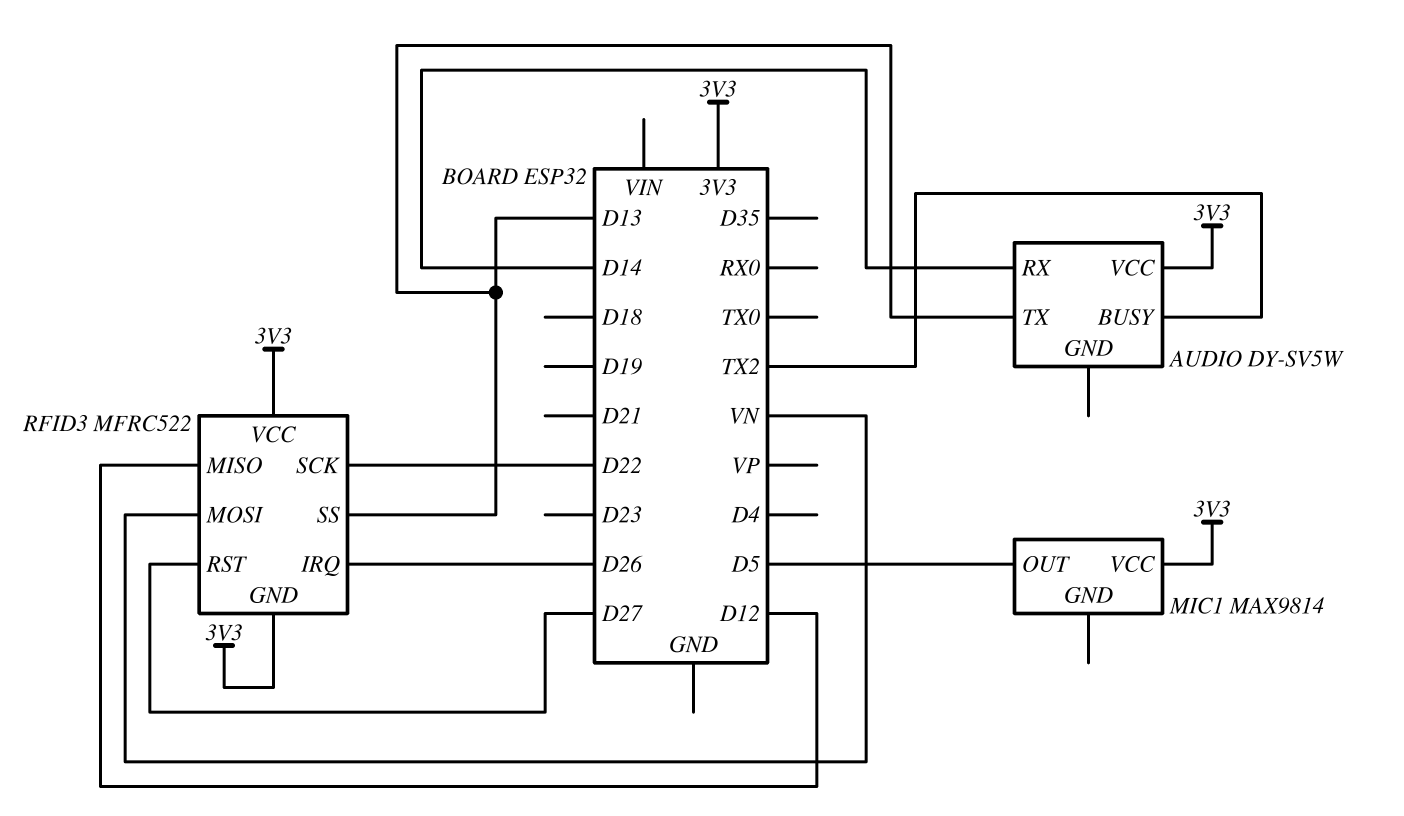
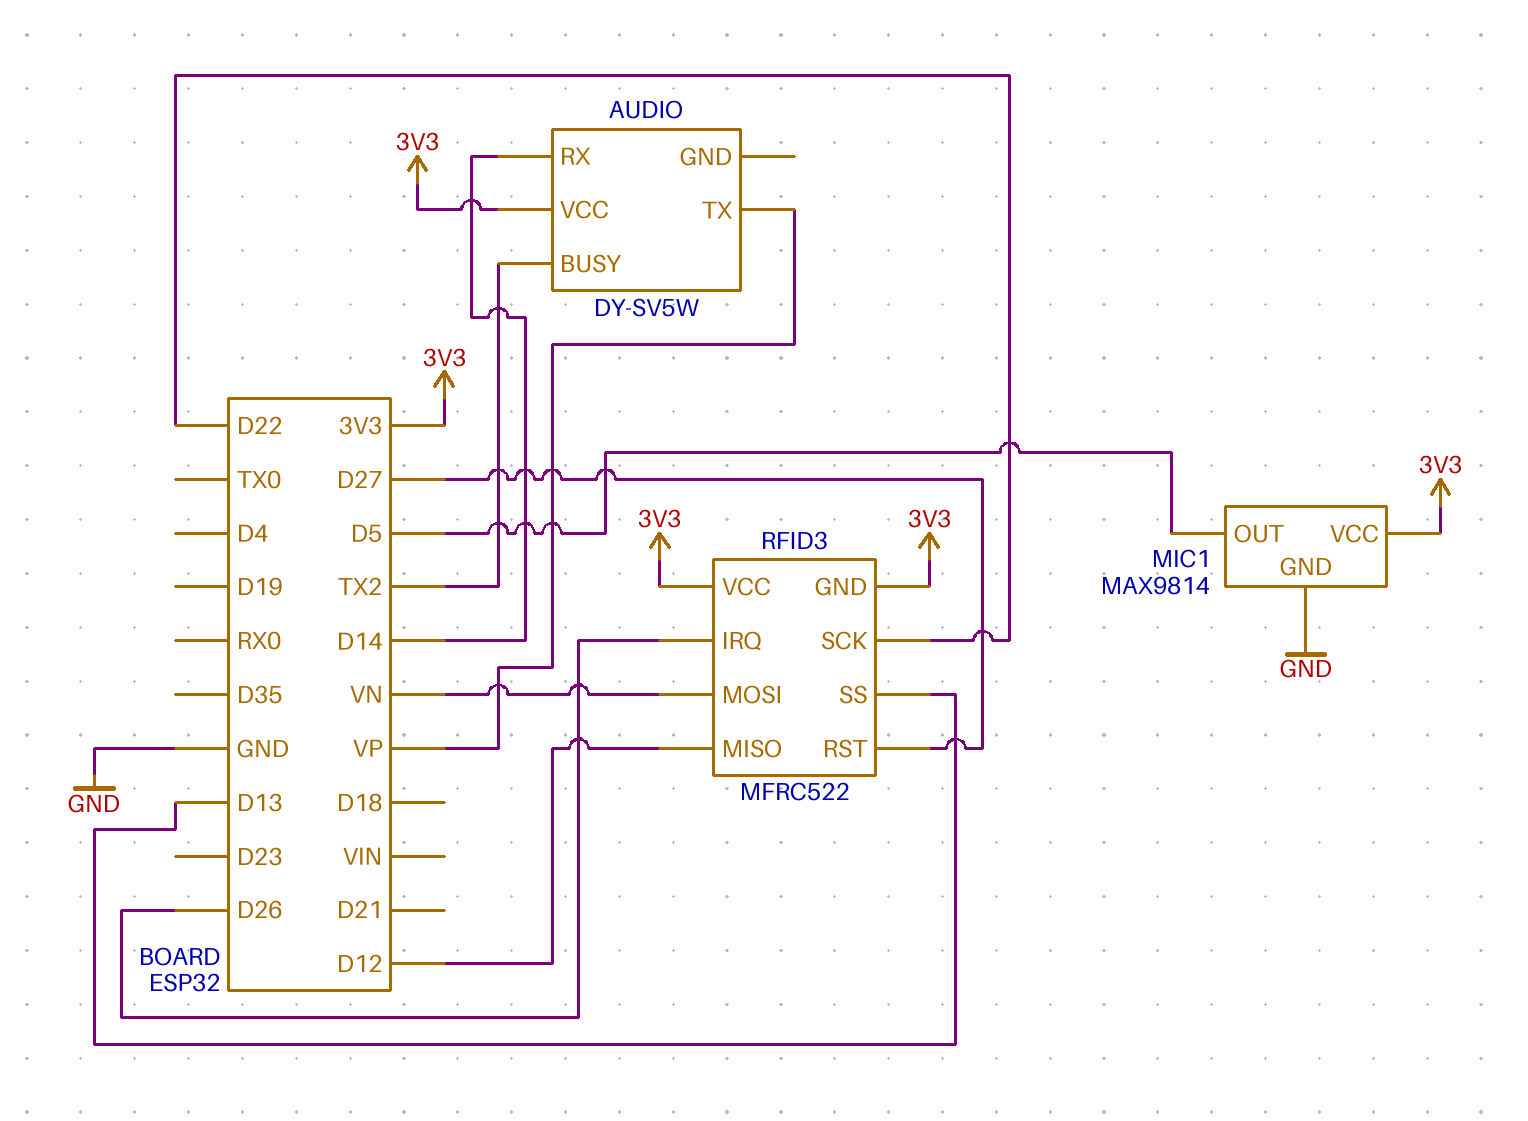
AUDIO pin TX: D13 -> VP
MIC1 pin GND: none -> GND

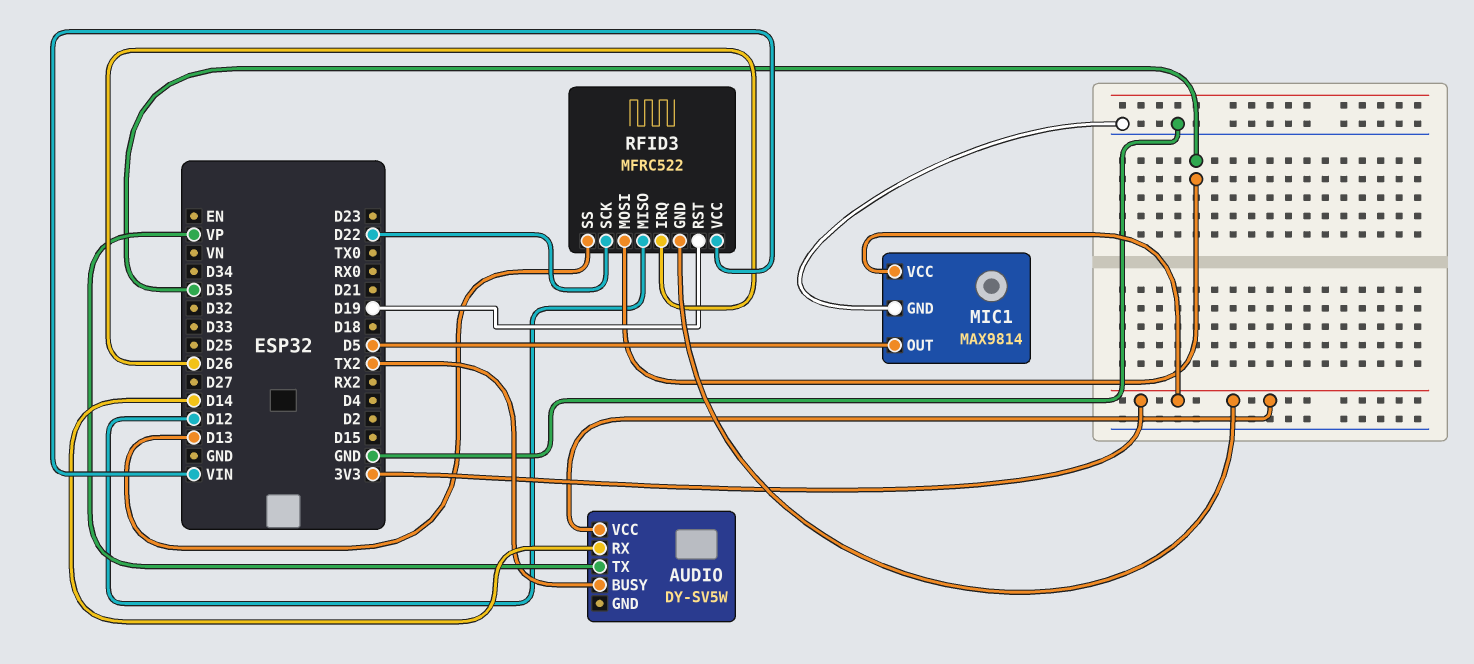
RFID3 pin MOSI: VN -> D35
RFID3 pin RST: D27 -> D19
RFID3 pin VCC: 3V3 -> VIN

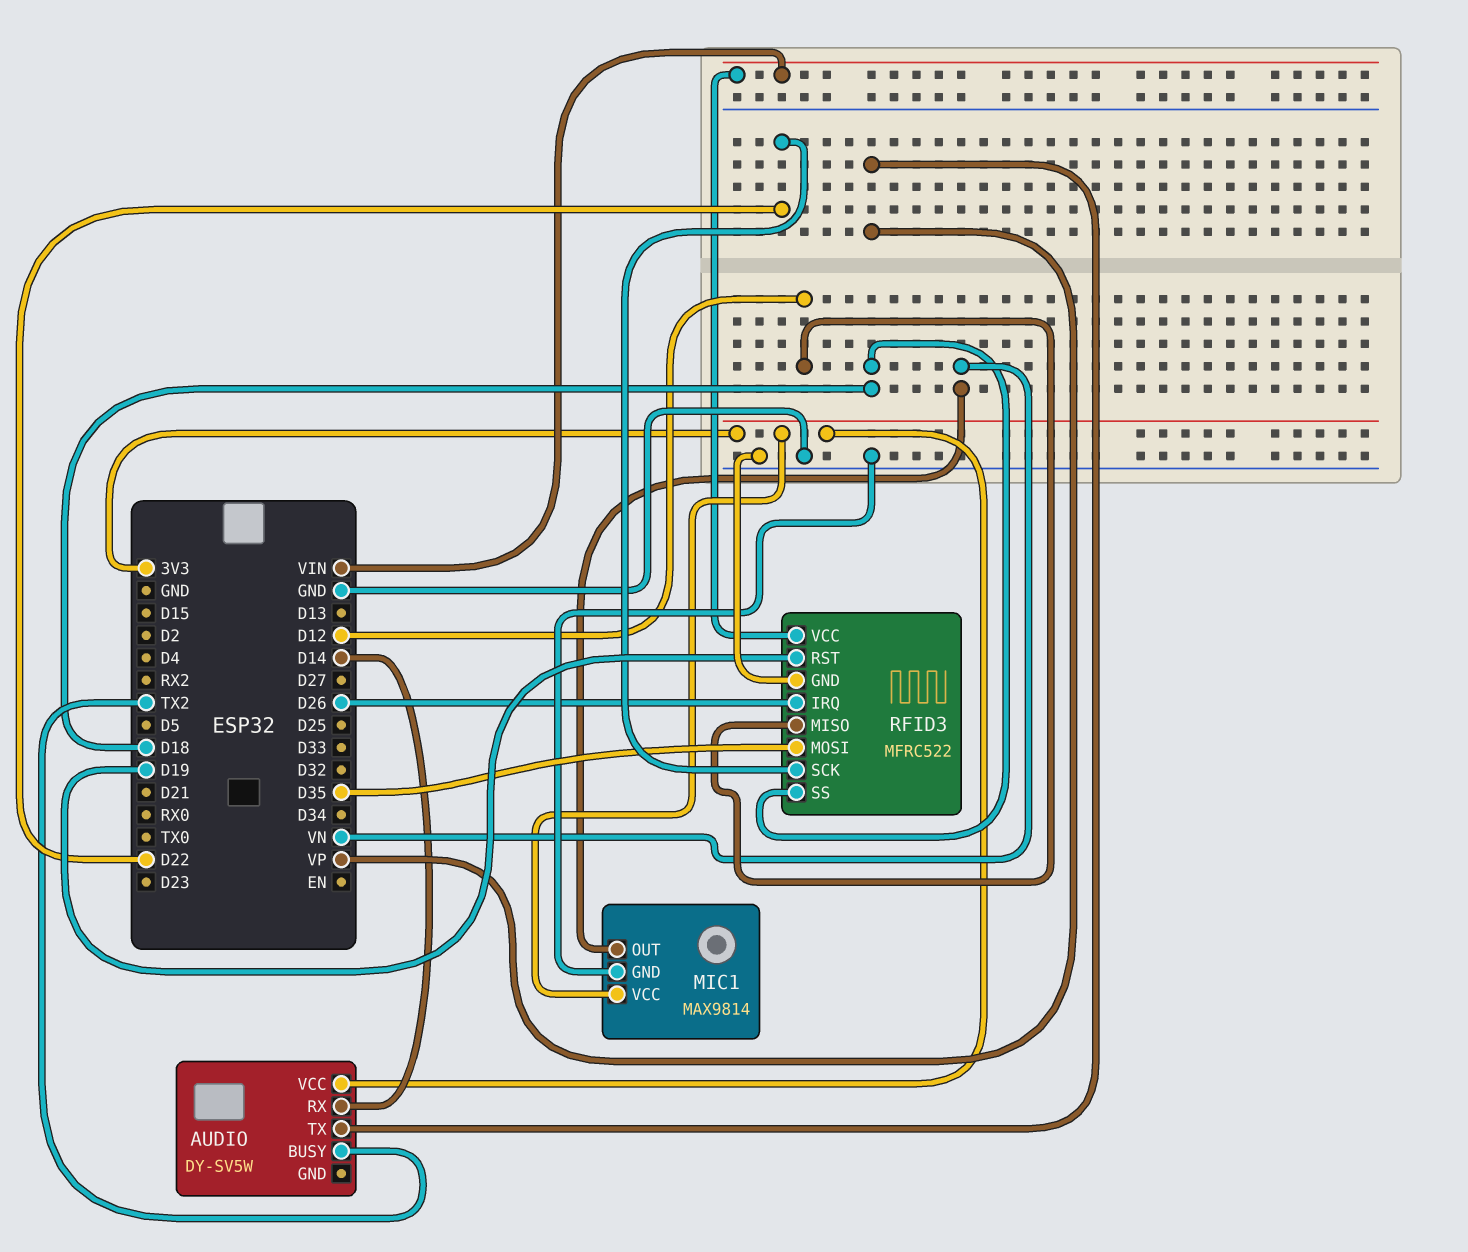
MIC1 pin OUT: D5 -> VN
RFID3 pin GND: 3V3 -> GND
RFID3 pin SS: D13 -> D18

